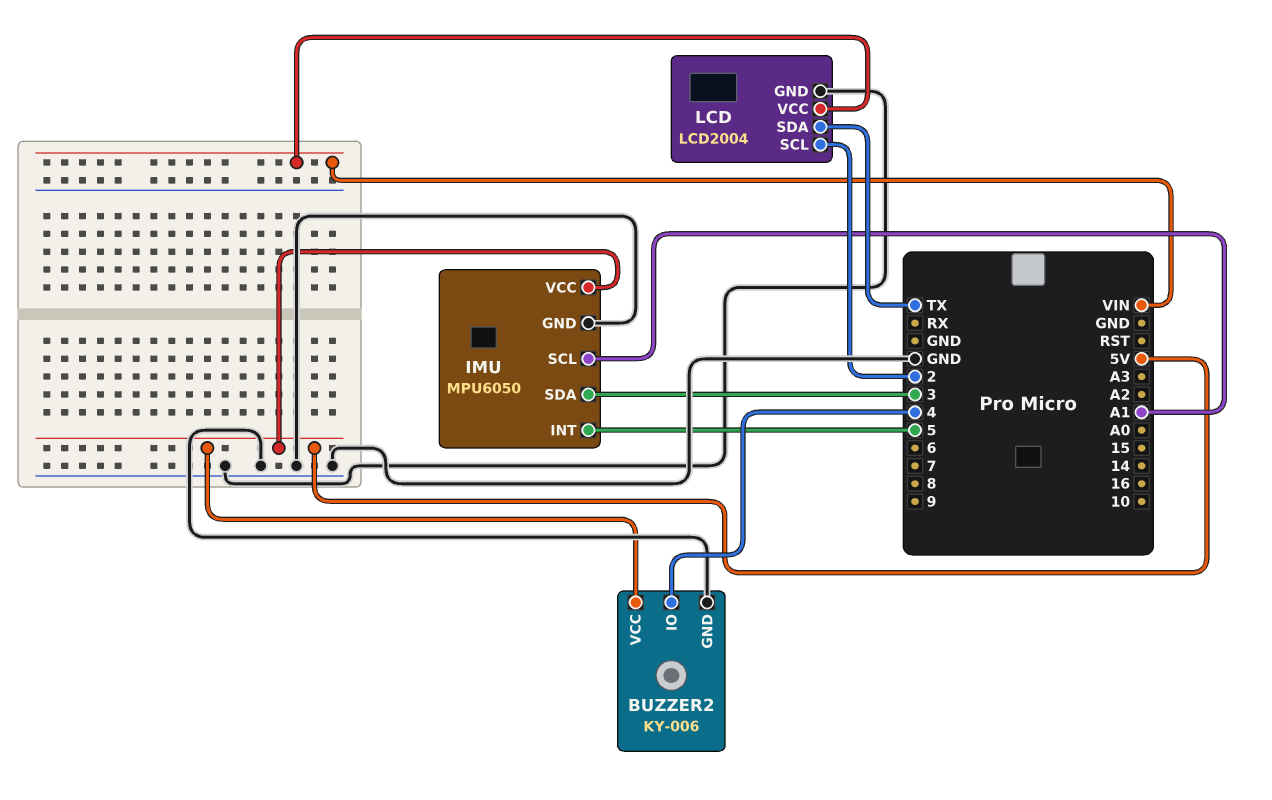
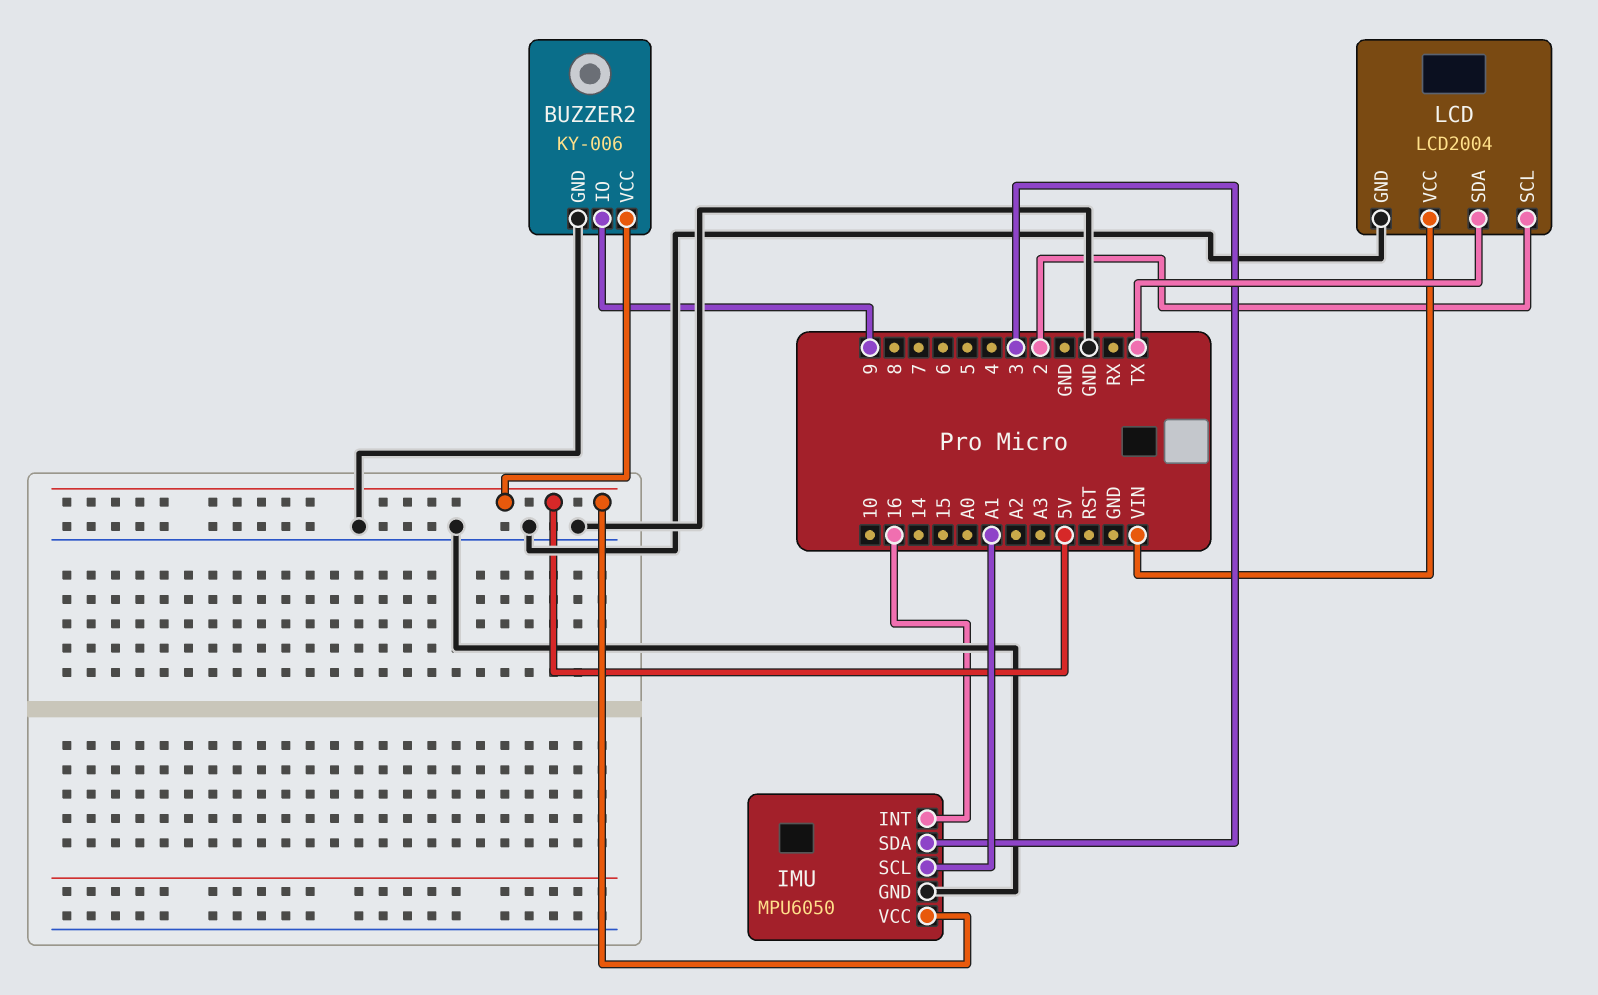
BUZZER2 pin IO: 4 -> 9
IMU pin INT: 5 -> 16

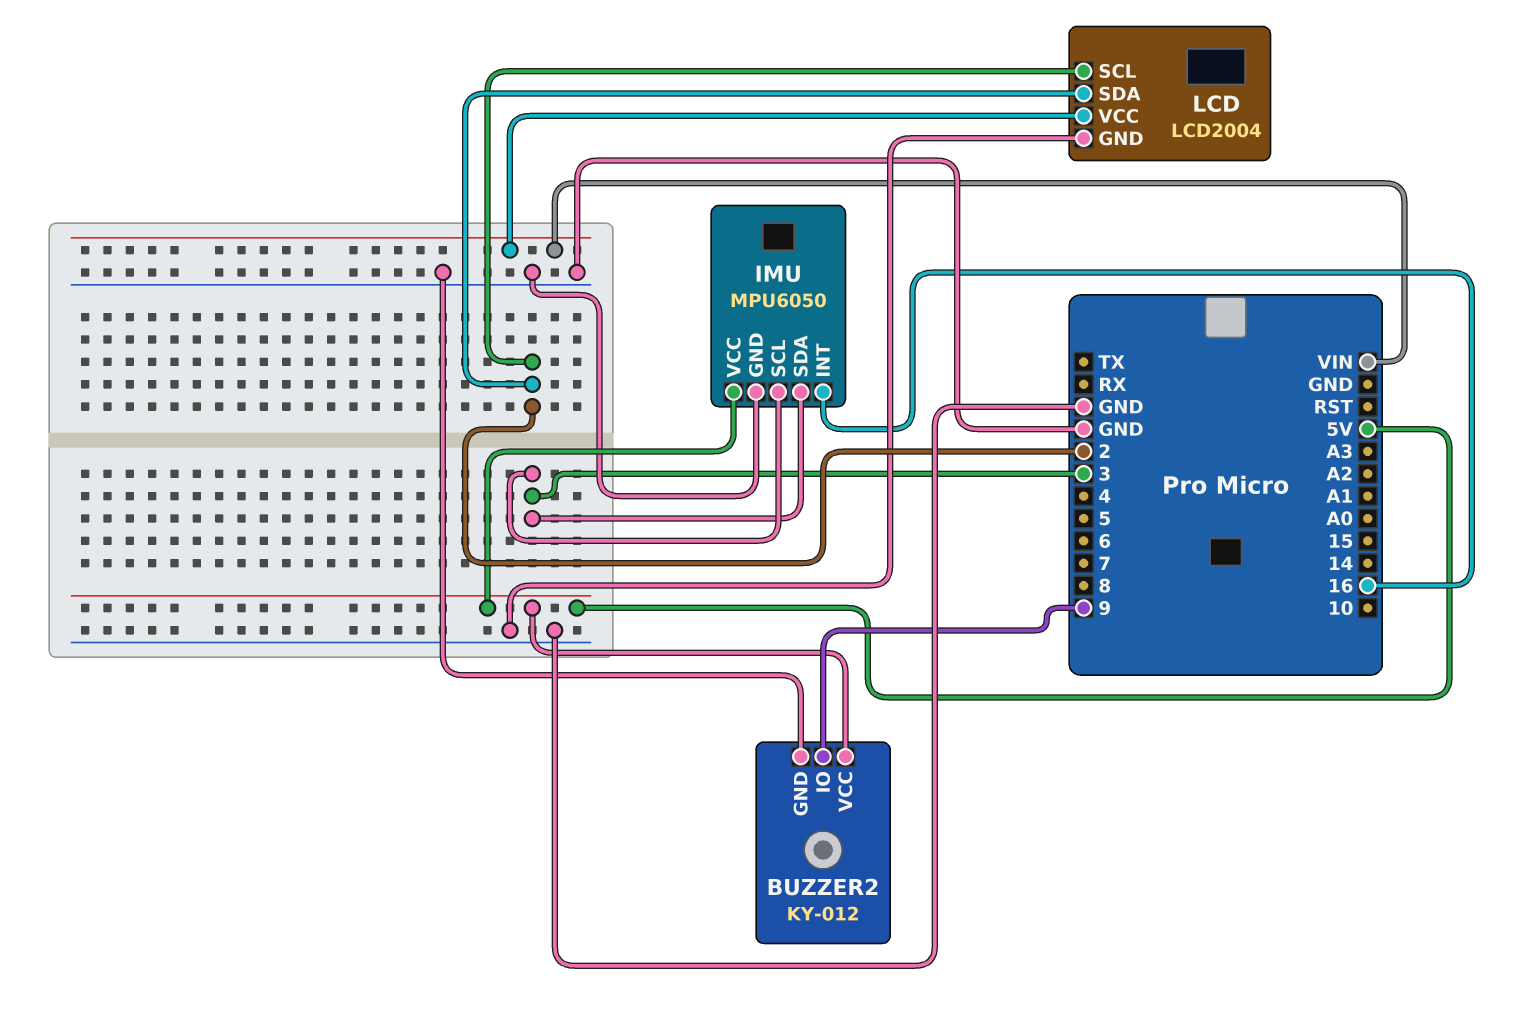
BUZZER2: KY-006 -> KY-012
IMU pin SCL: A1 -> 3
LCD pin SDA: TX -> 2

